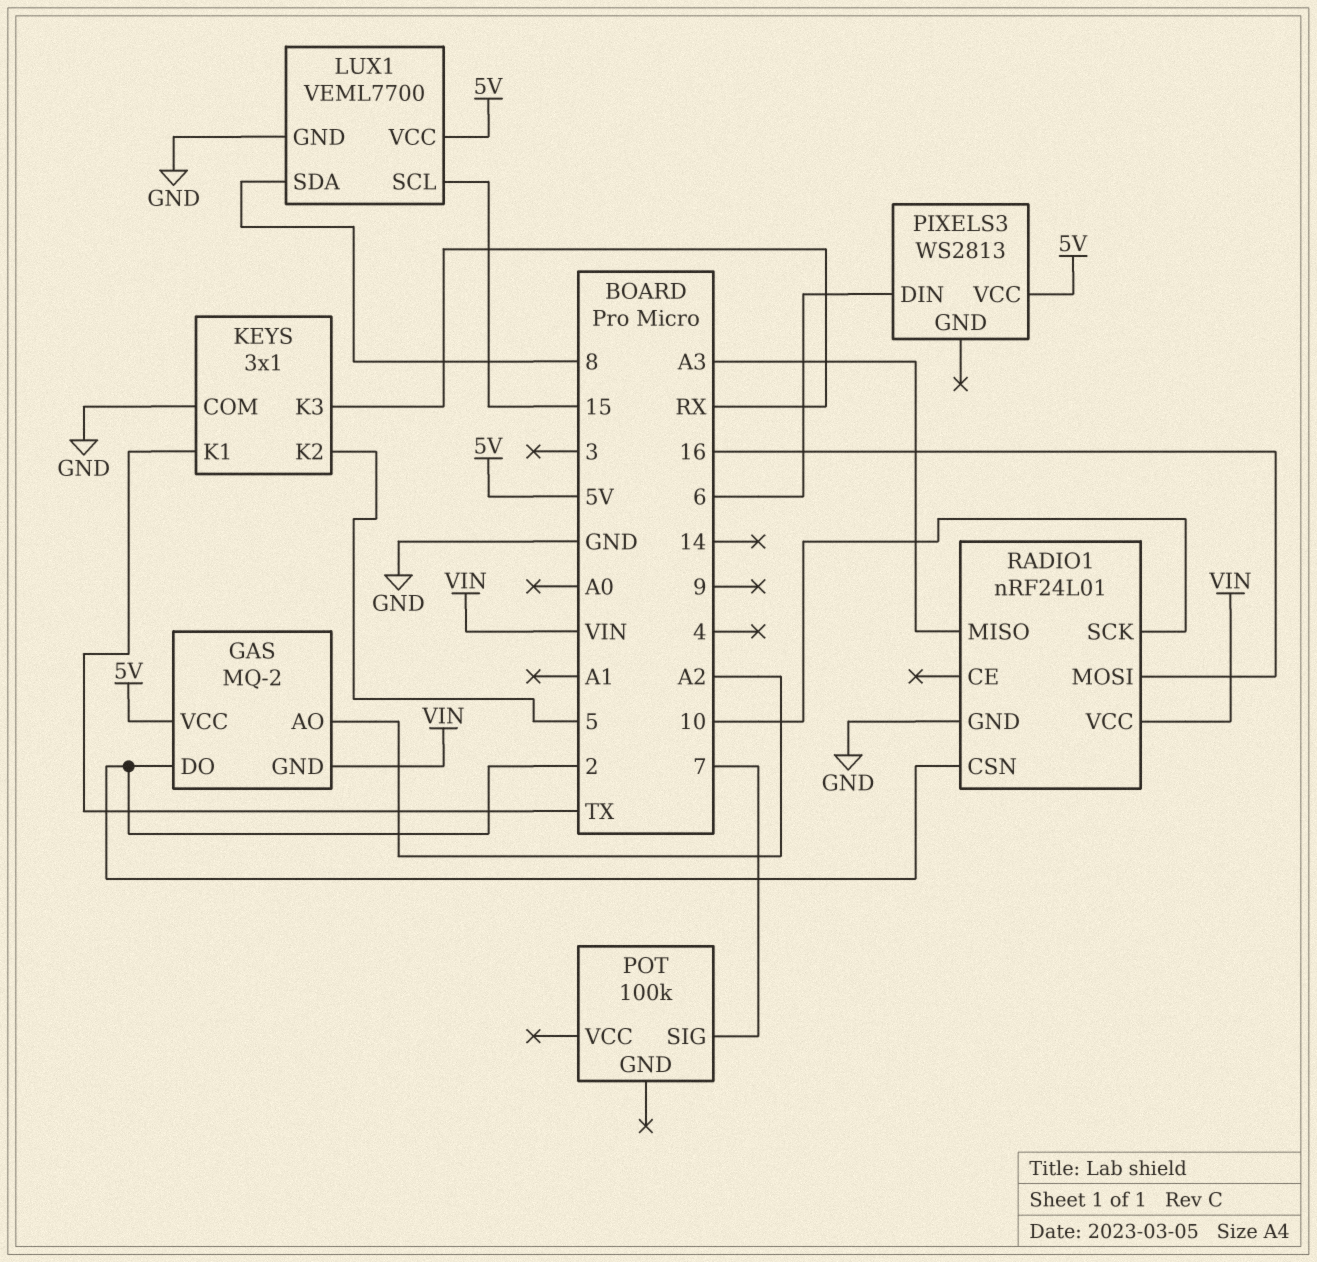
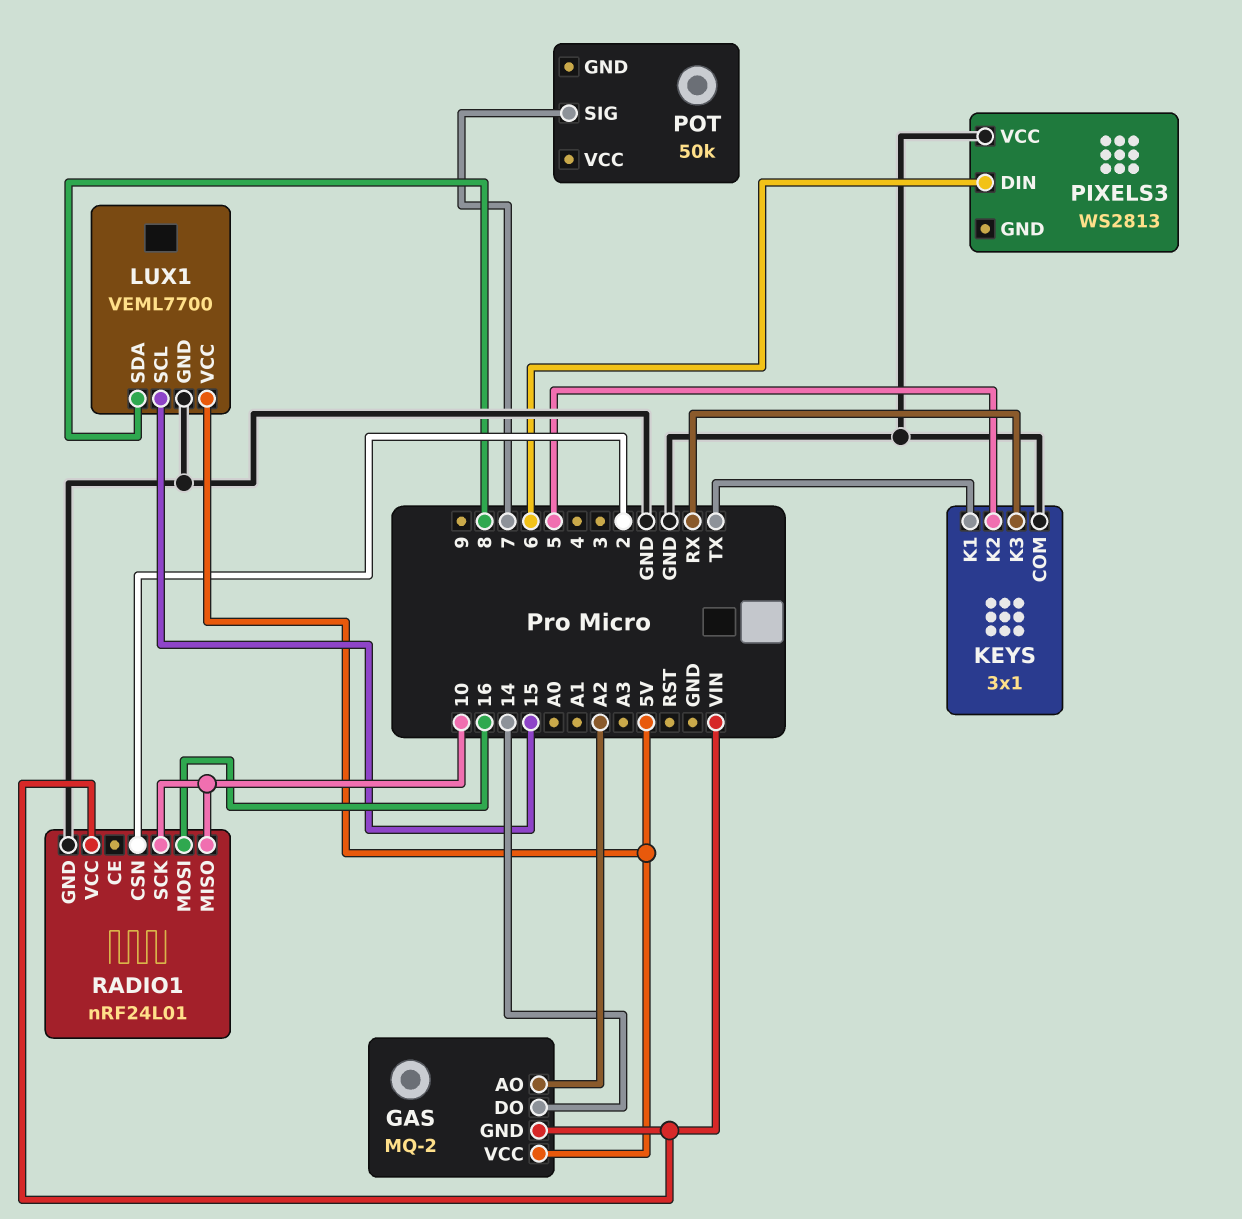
GAS pin DO: 2 -> 14
PIXELS3 pin VCC: 5V -> GND
POT: 100k -> 50k
RADIO1 pin MISO: A3 -> 10

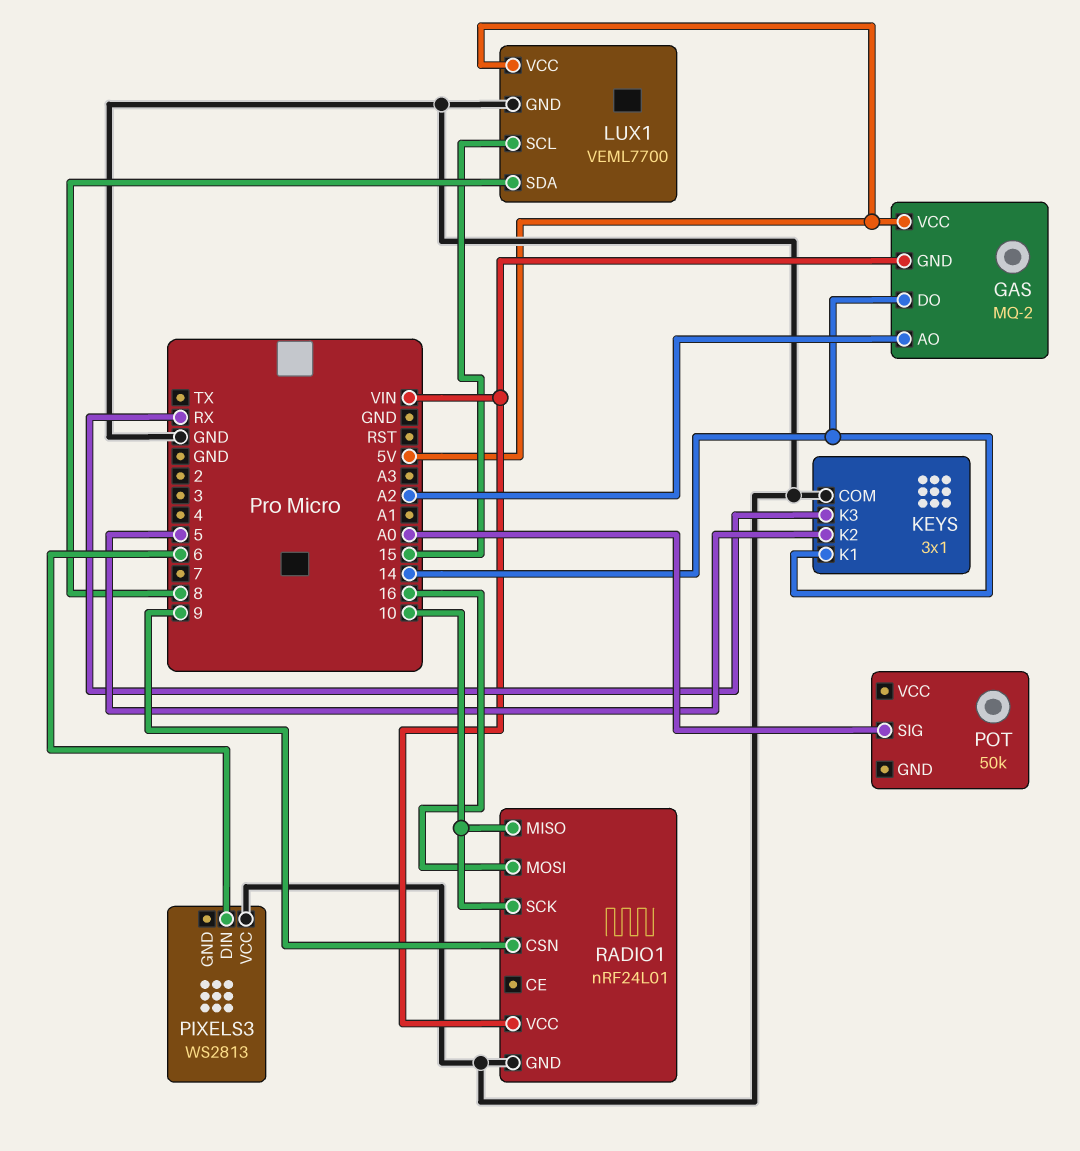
KEYS pin K1: TX -> 14
POT pin SIG: 7 -> A0
RADIO1 pin CSN: 2 -> 9

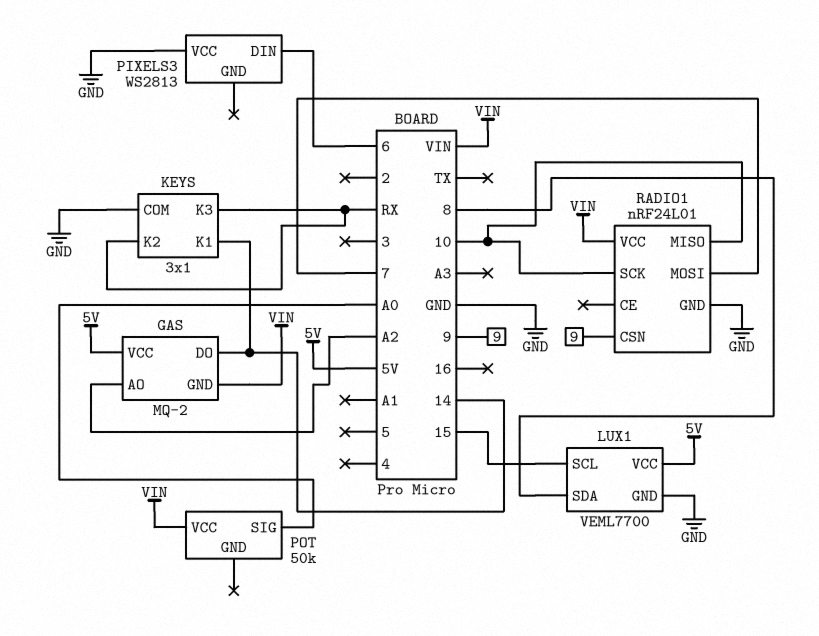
KEYS pin K2: 5 -> RX
POT pin VCC: none -> VIN
RADIO1 pin MOSI: 16 -> 7

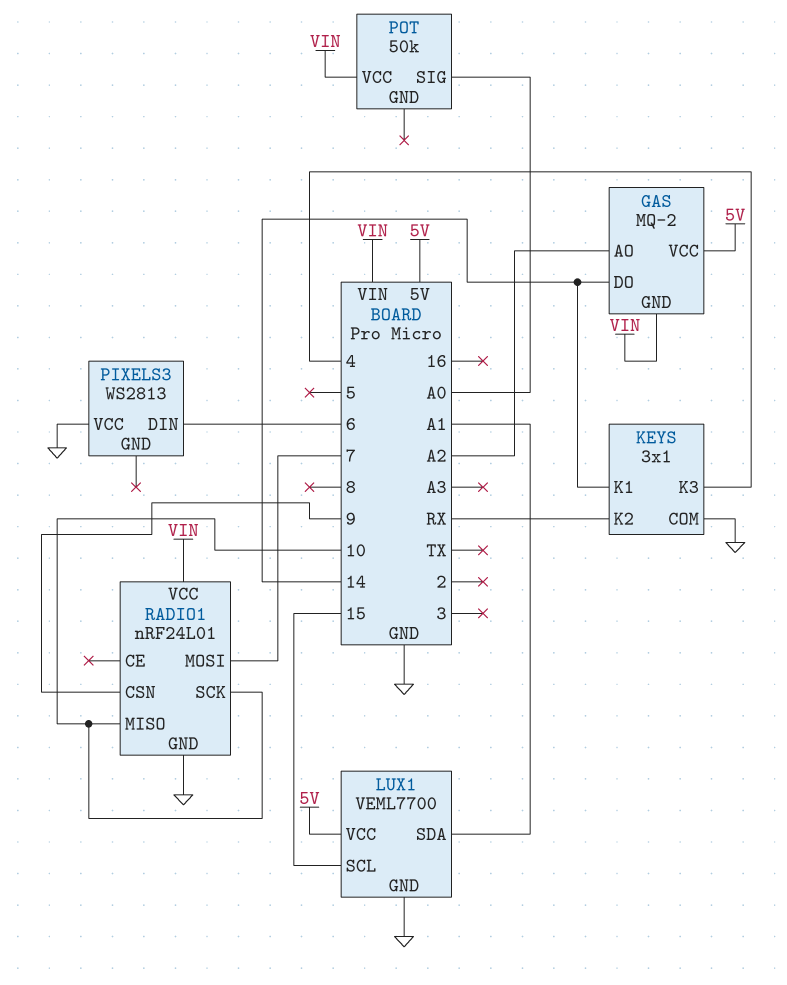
KEYS pin K3: RX -> 4
LUX1 pin SDA: 8 -> A1

